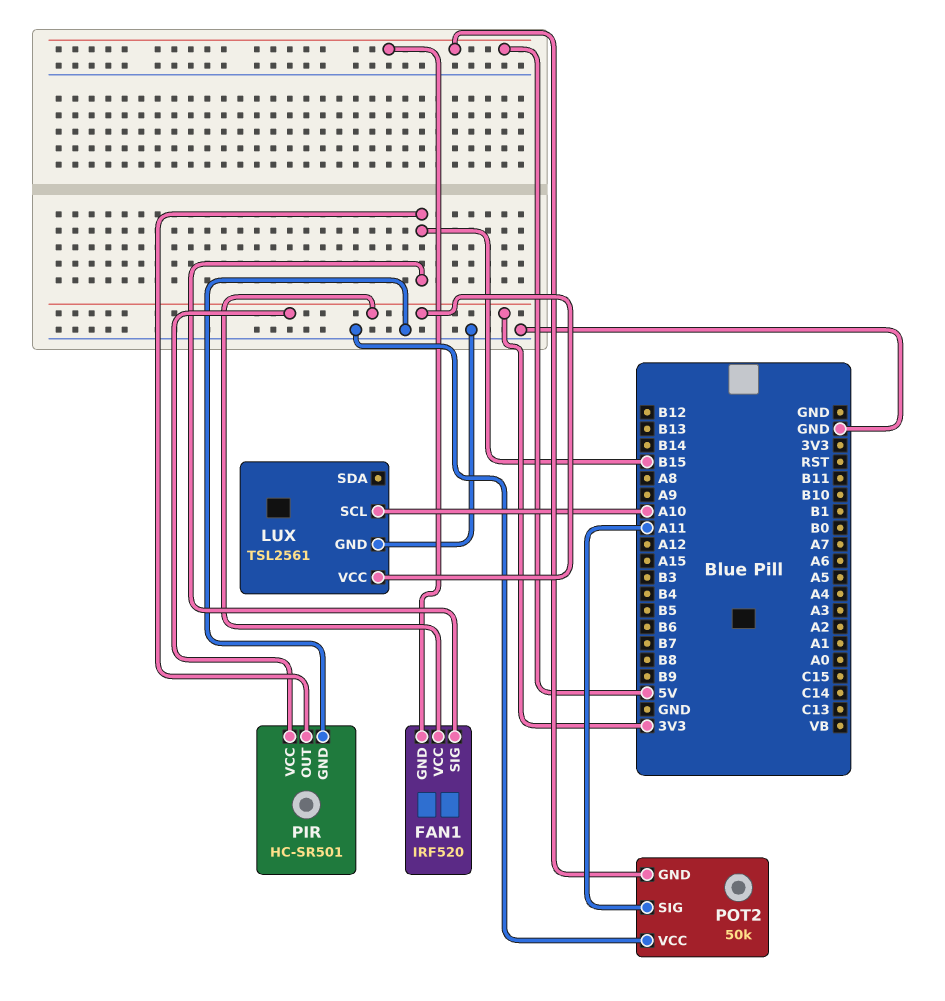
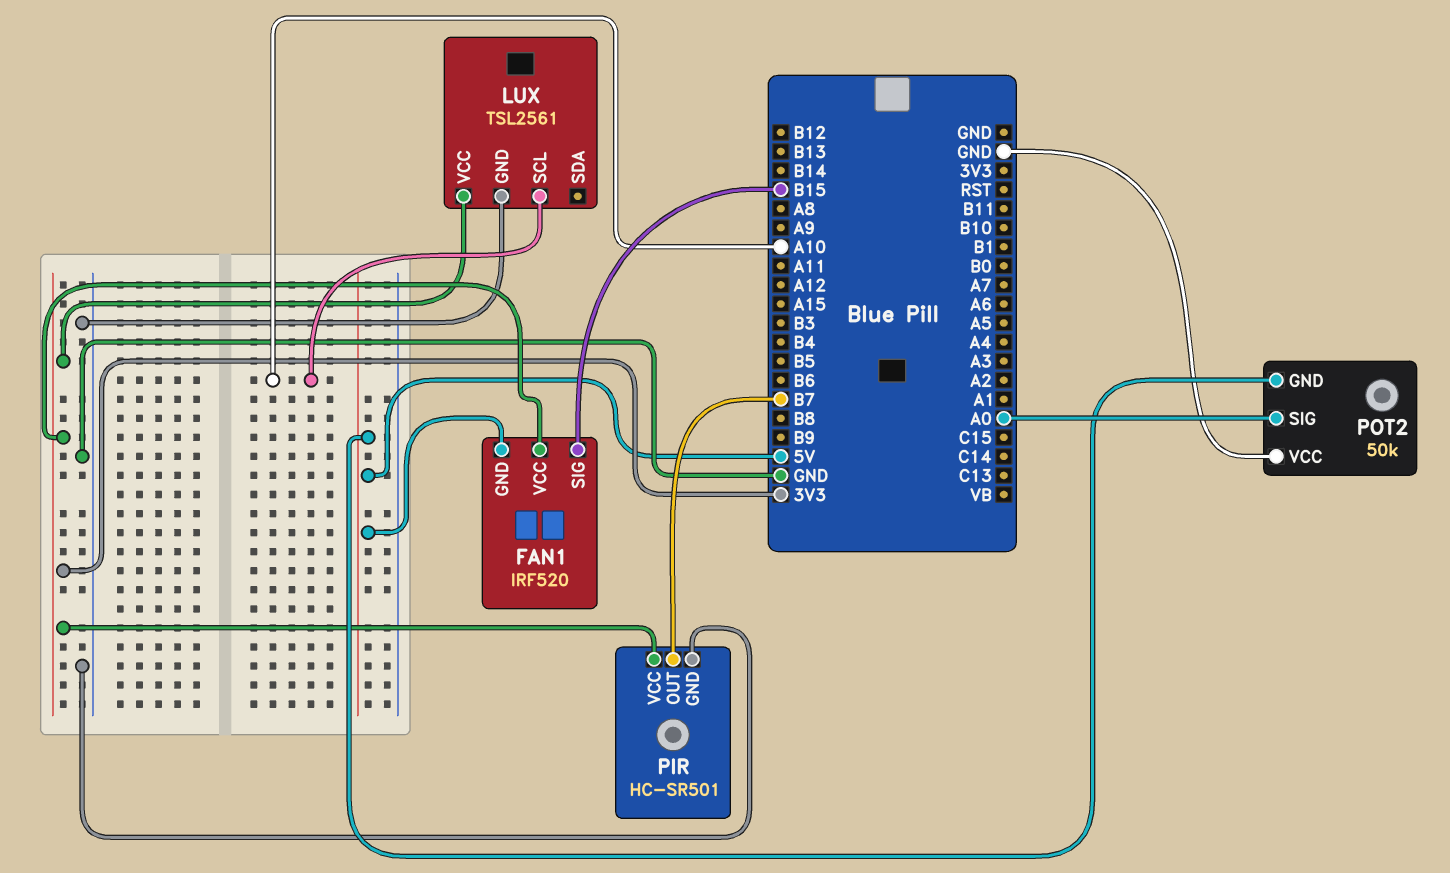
PIR pin OUT: B15 -> B7
POT2 pin SIG: A11 -> A0

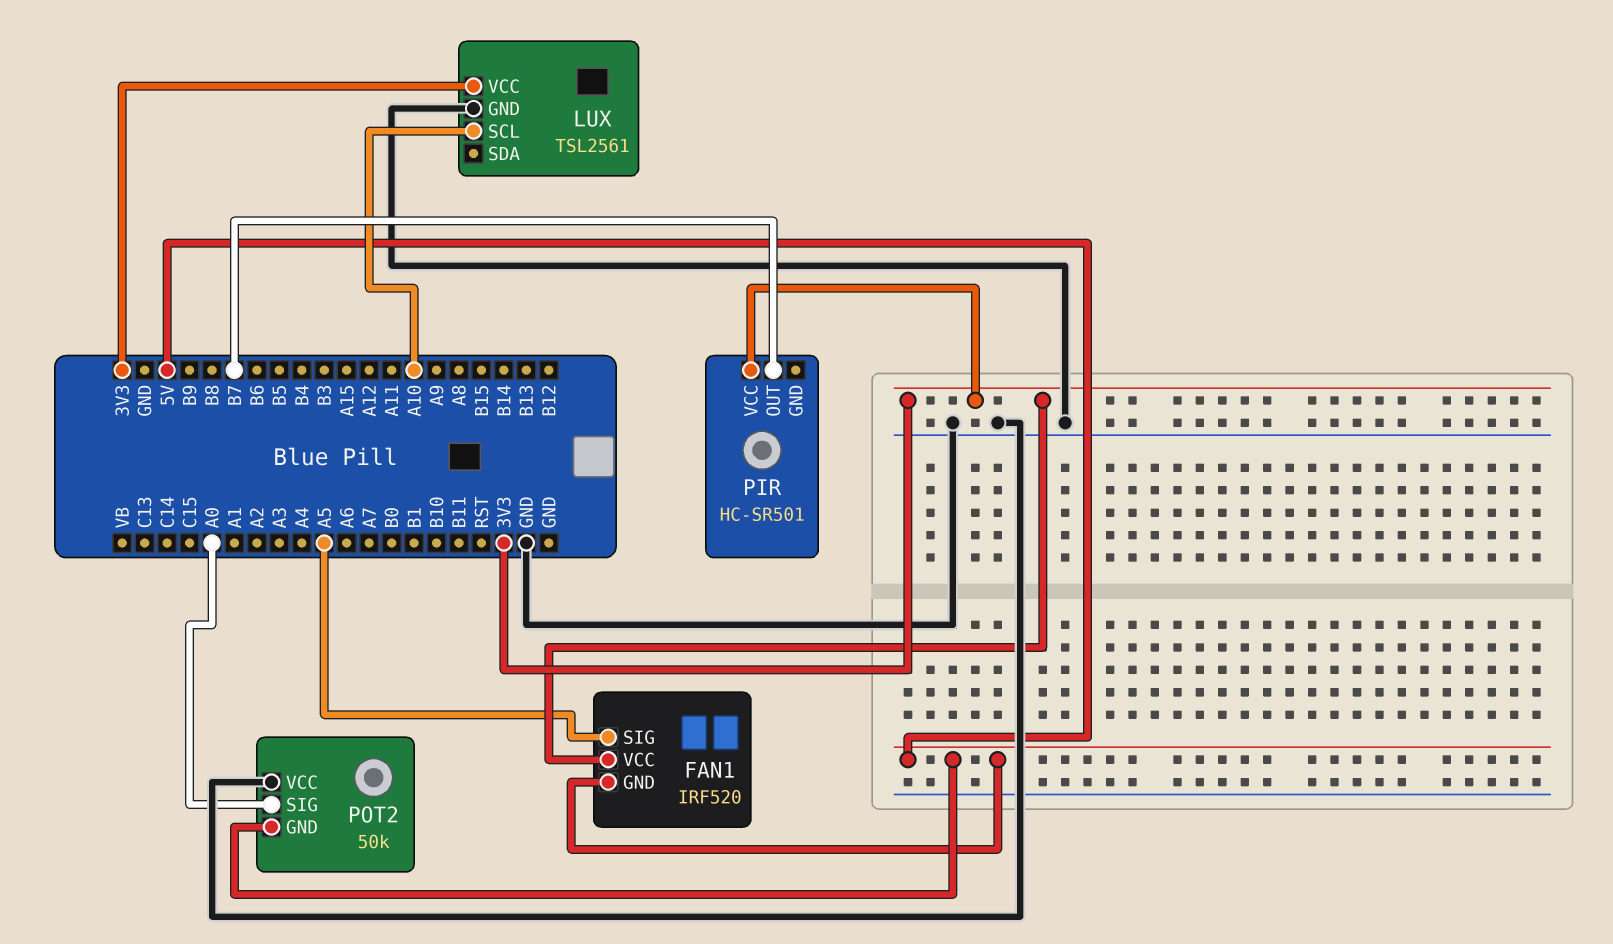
FAN1 pin SIG: B15 -> A5
PIR pin GND: GND -> none

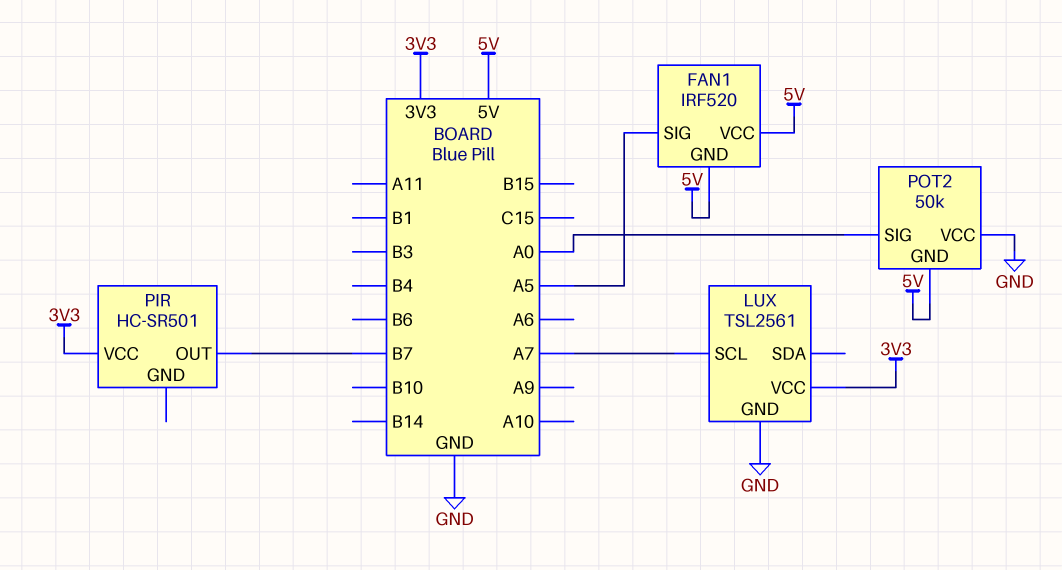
FAN1 pin VCC: 3V3 -> 5V
LUX pin SCL: A10 -> A7

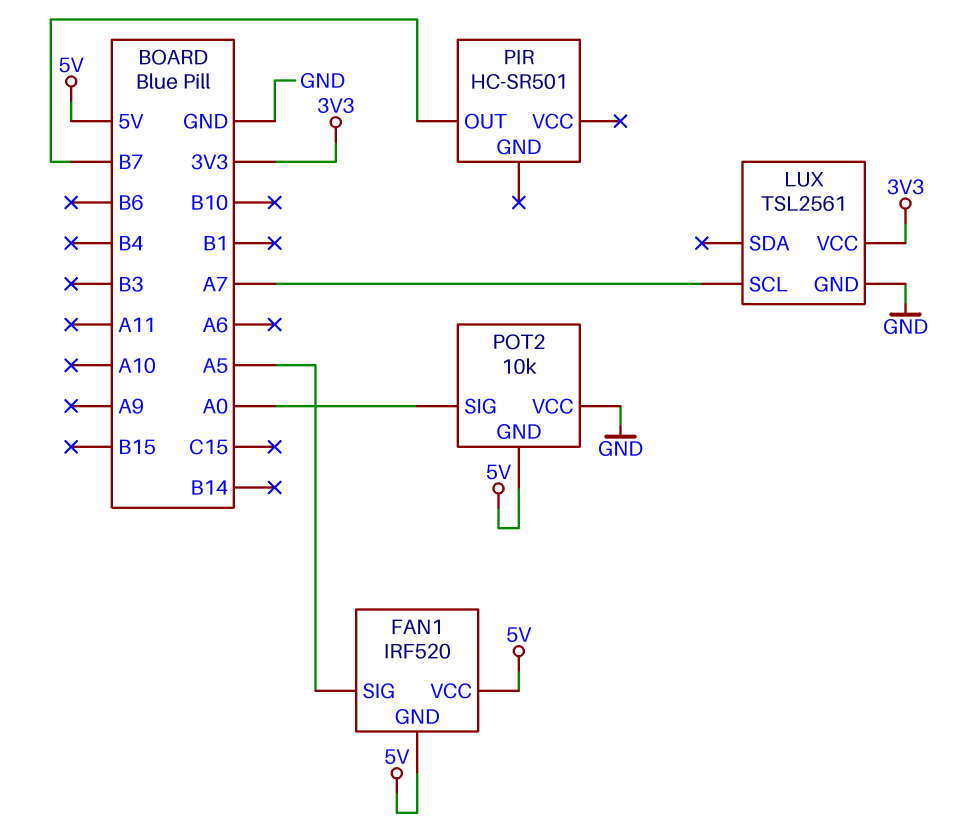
PIR pin VCC: 3V3 -> none
POT2: 50k -> 10k

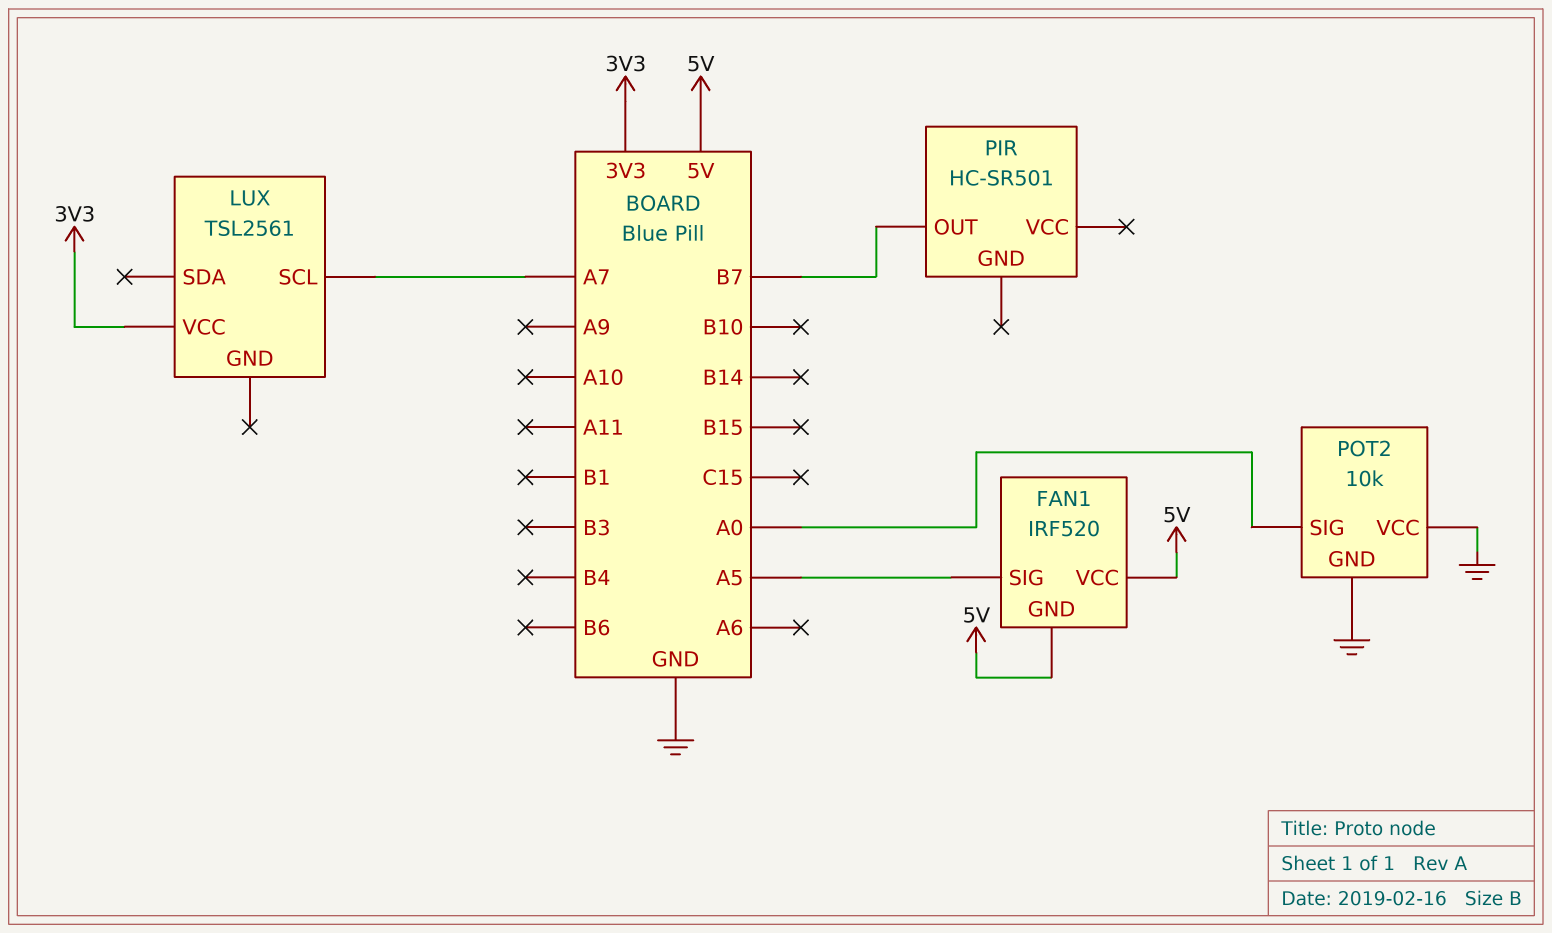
LUX pin GND: GND -> none
POT2 pin GND: 5V -> GND

